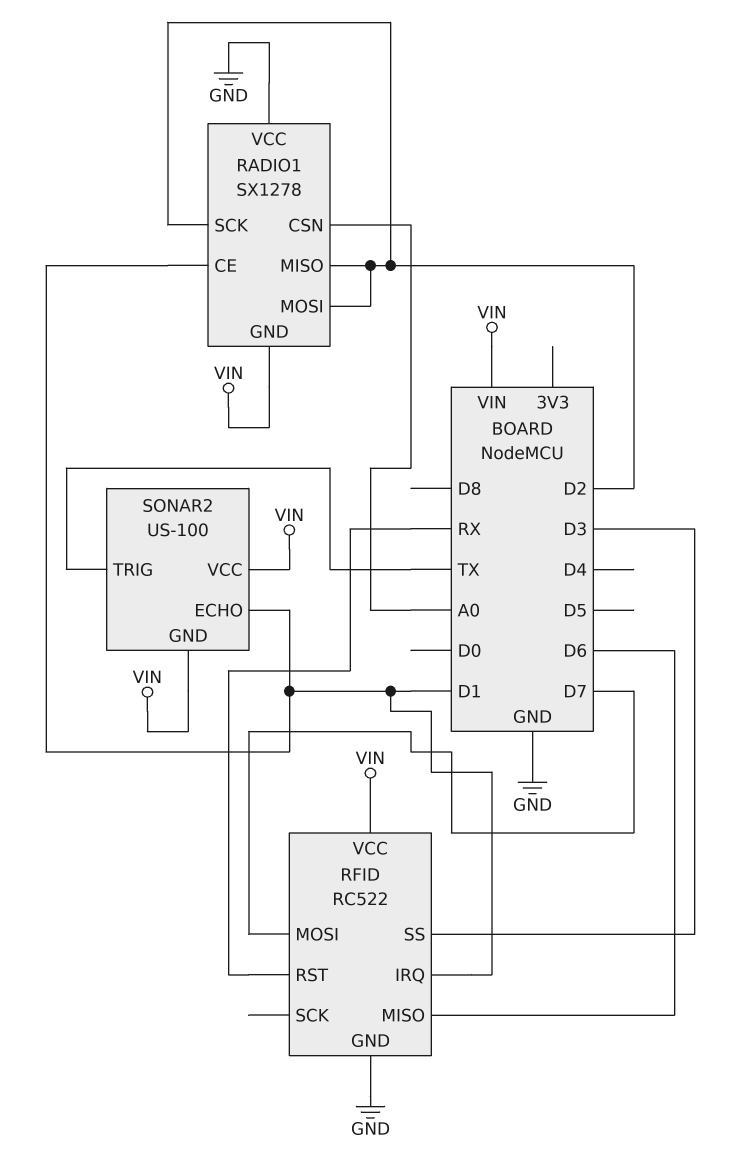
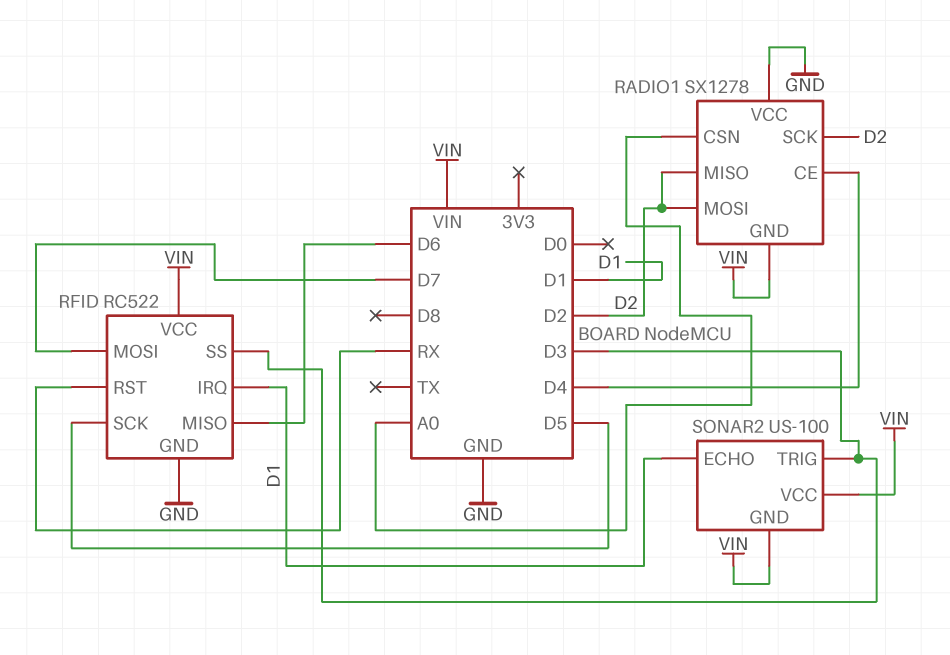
RADIO1 pin CE: D1 -> D4
RFID pin SCK: none -> D5
SONAR2 pin TRIG: TX -> D3

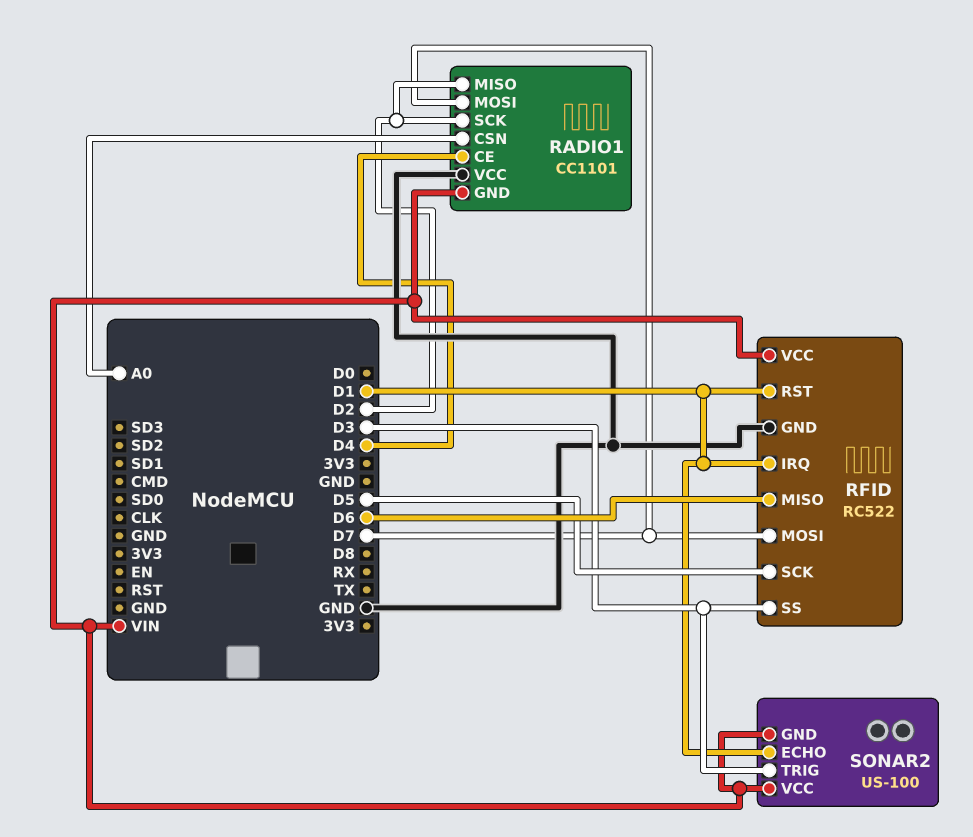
RADIO1: SX1278 -> CC1101
RADIO1 pin MOSI: D2 -> D7
RFID pin RST: RX -> D1

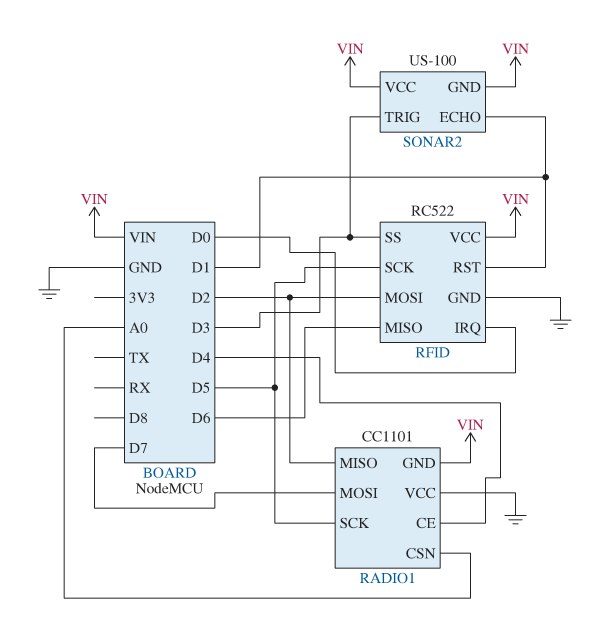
RADIO1 pin SCK: D2 -> D5
RFID pin IRQ: D1 -> D0
RFID pin MOSI: D7 -> D2

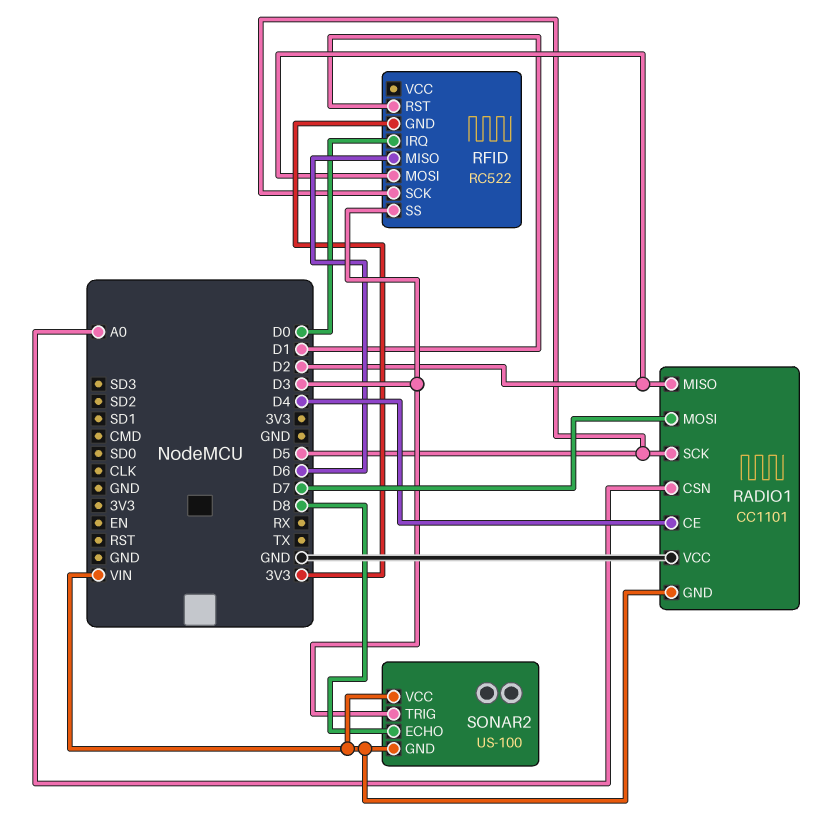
RFID pin GND: GND -> 3V3
RFID pin VCC: VIN -> none
SONAR2 pin ECHO: D1 -> D8

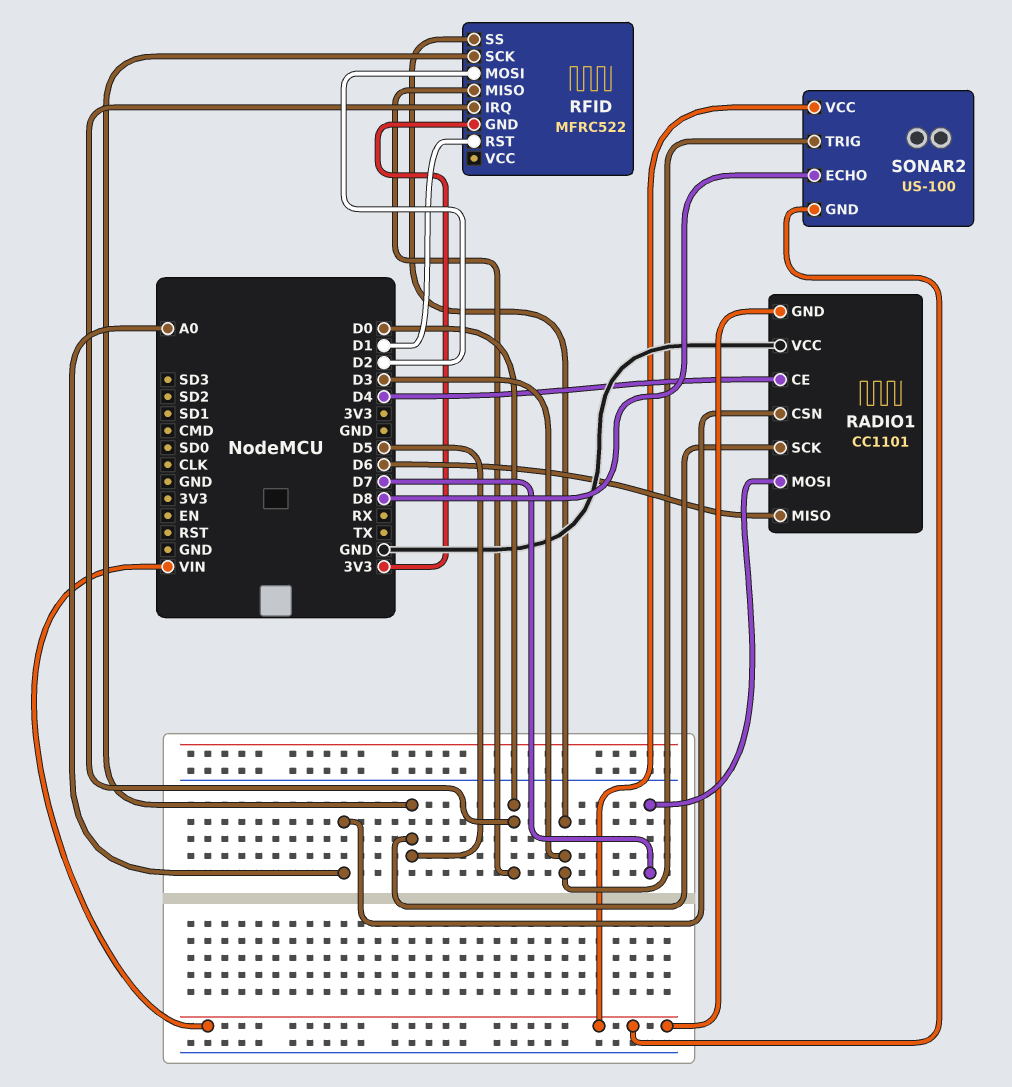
RADIO1 pin MISO: D2 -> D6
RFID: RC522 -> MFRC522
RFID pin MISO: D6 -> D0

